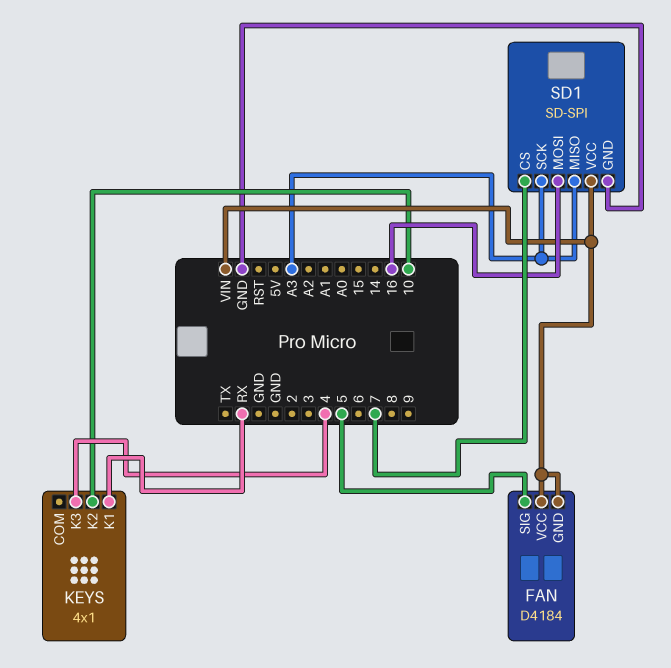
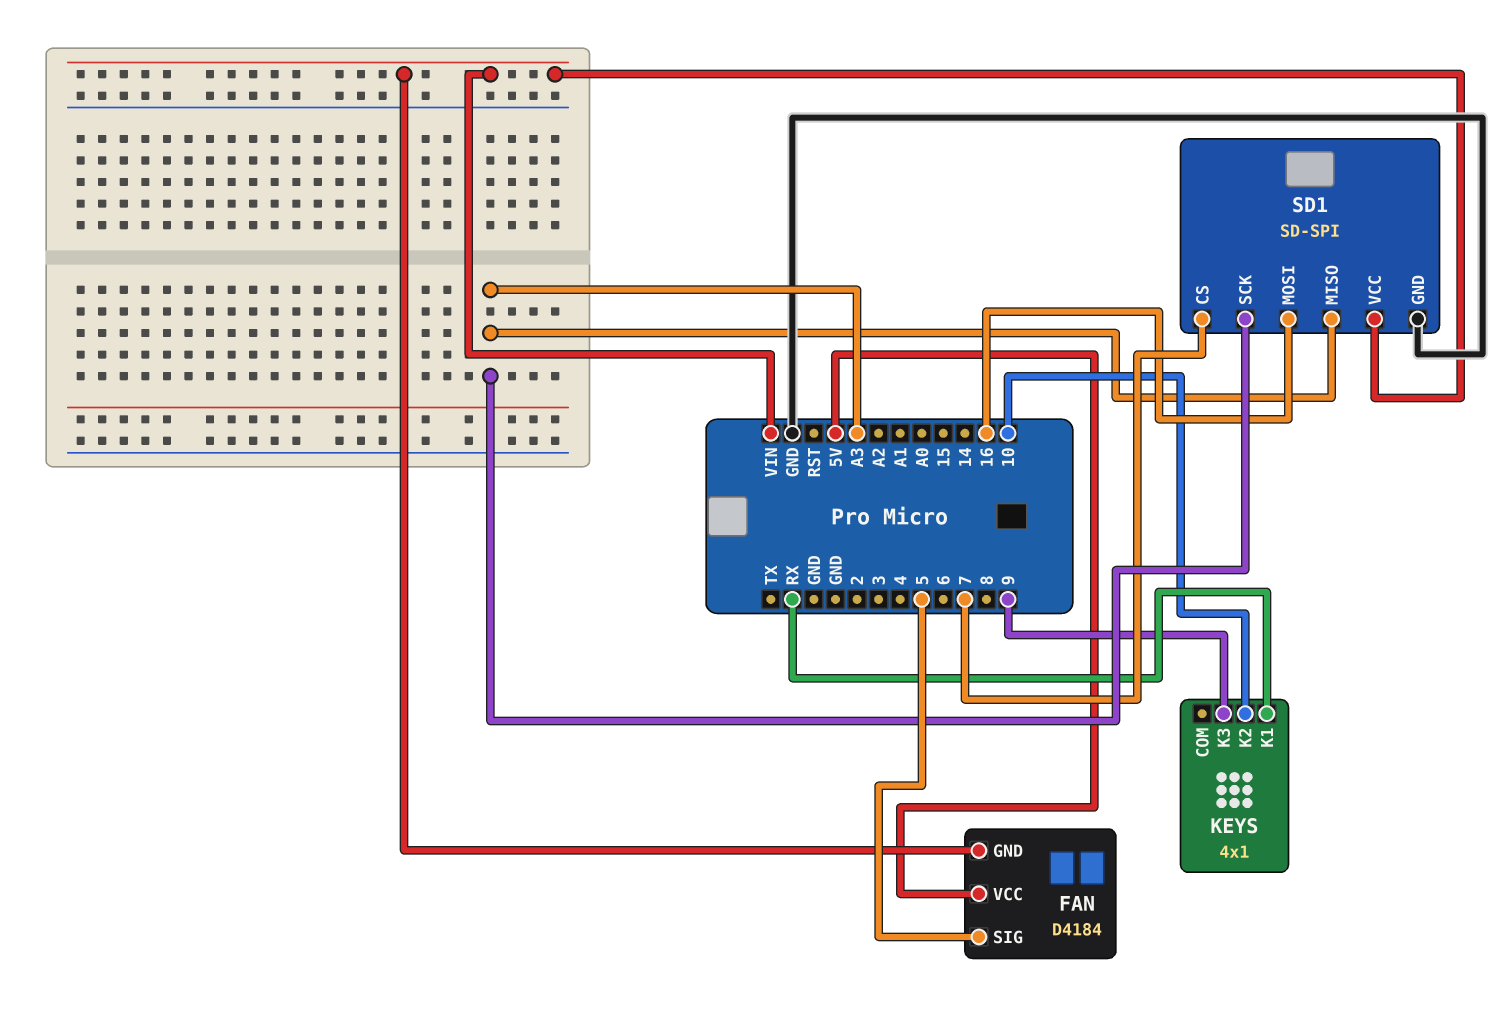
FAN pin VCC: VIN -> 5V
KEYS pin K3: 4 -> 9

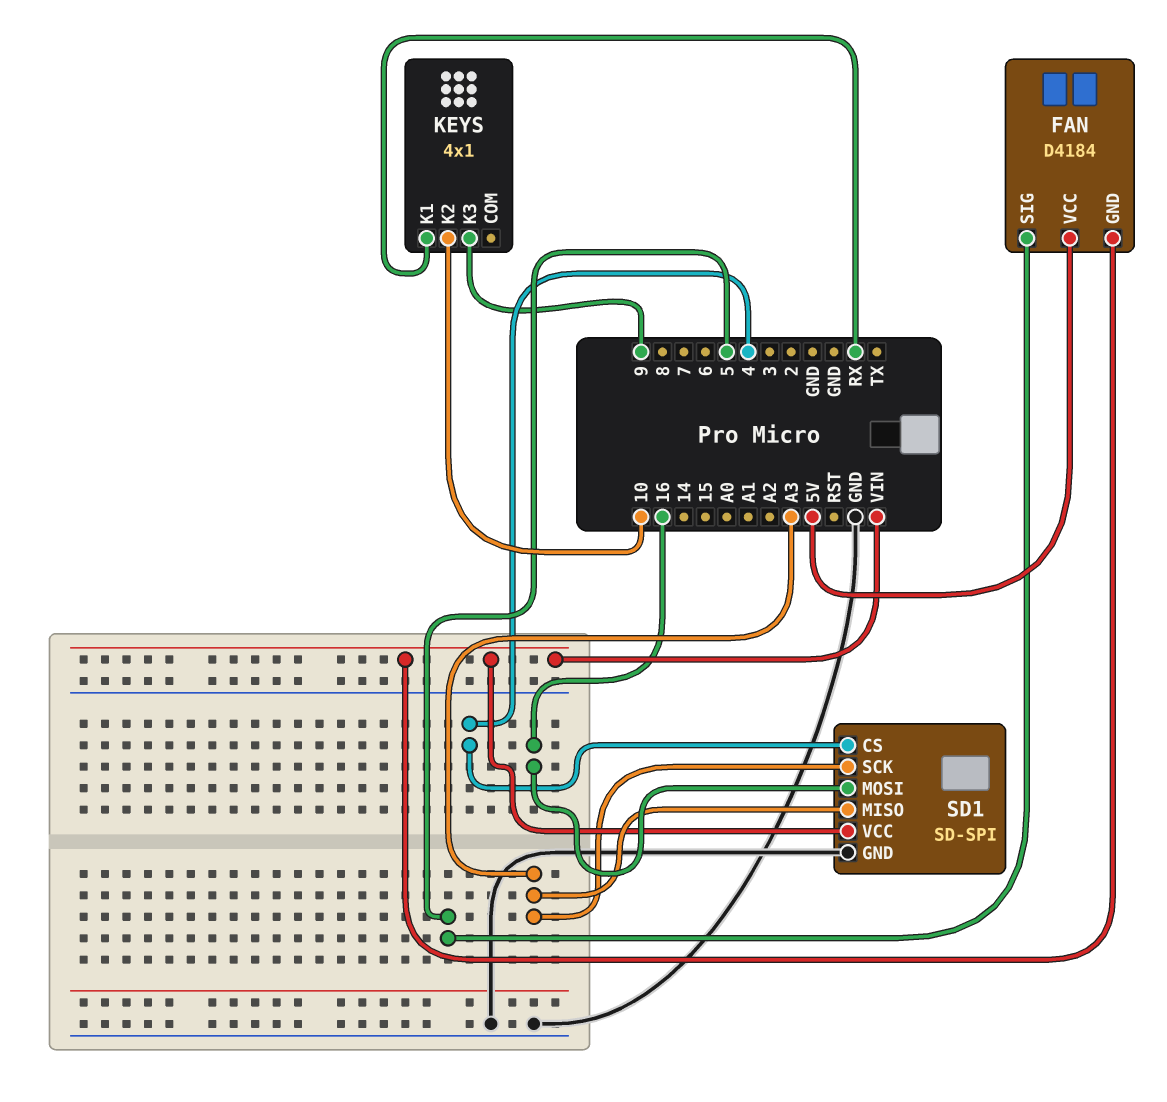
SD1 pin CS: 7 -> 4

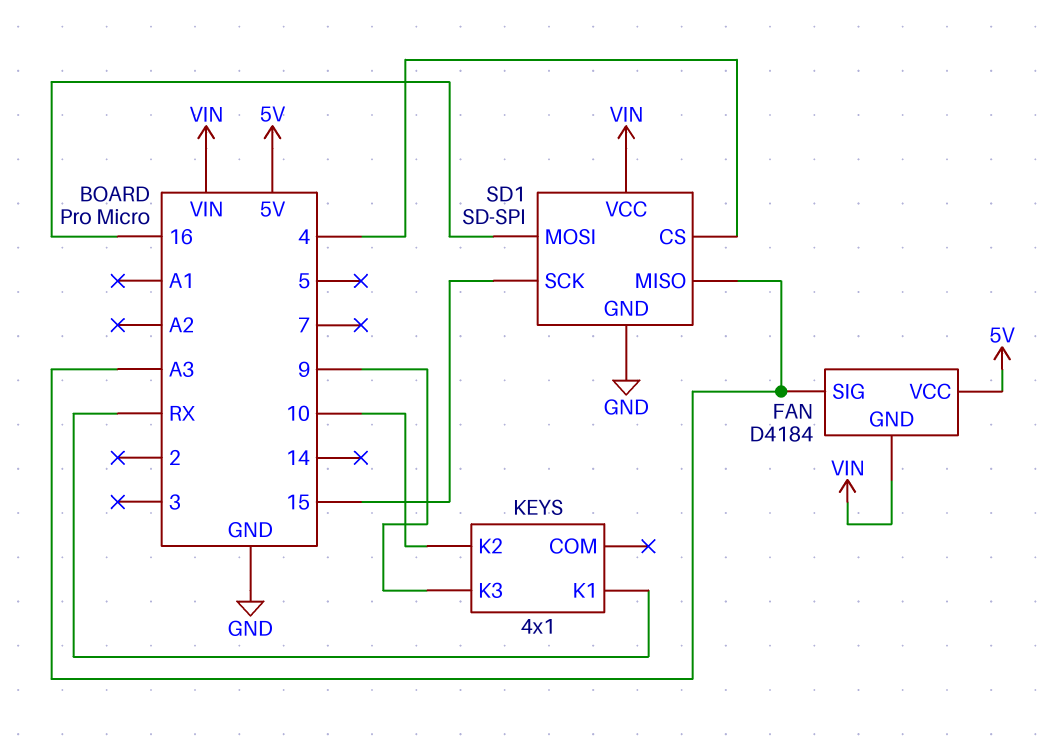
FAN pin SIG: 5 -> A3
SD1 pin SCK: A3 -> 15

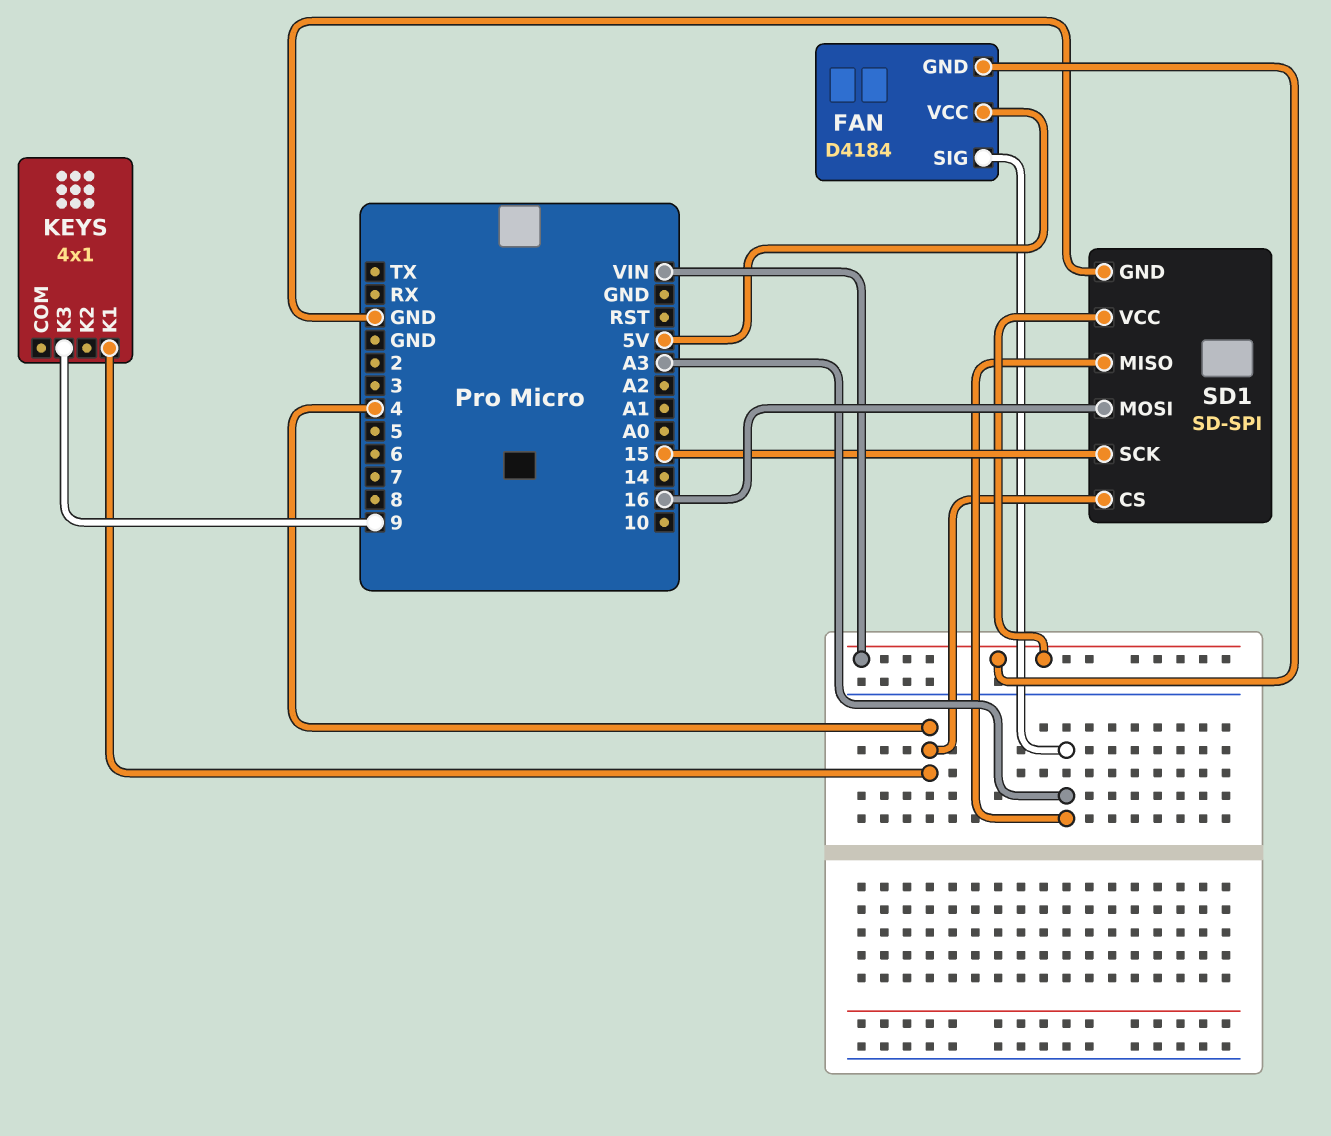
KEYS pin K1: RX -> 4
KEYS pin K2: 10 -> none

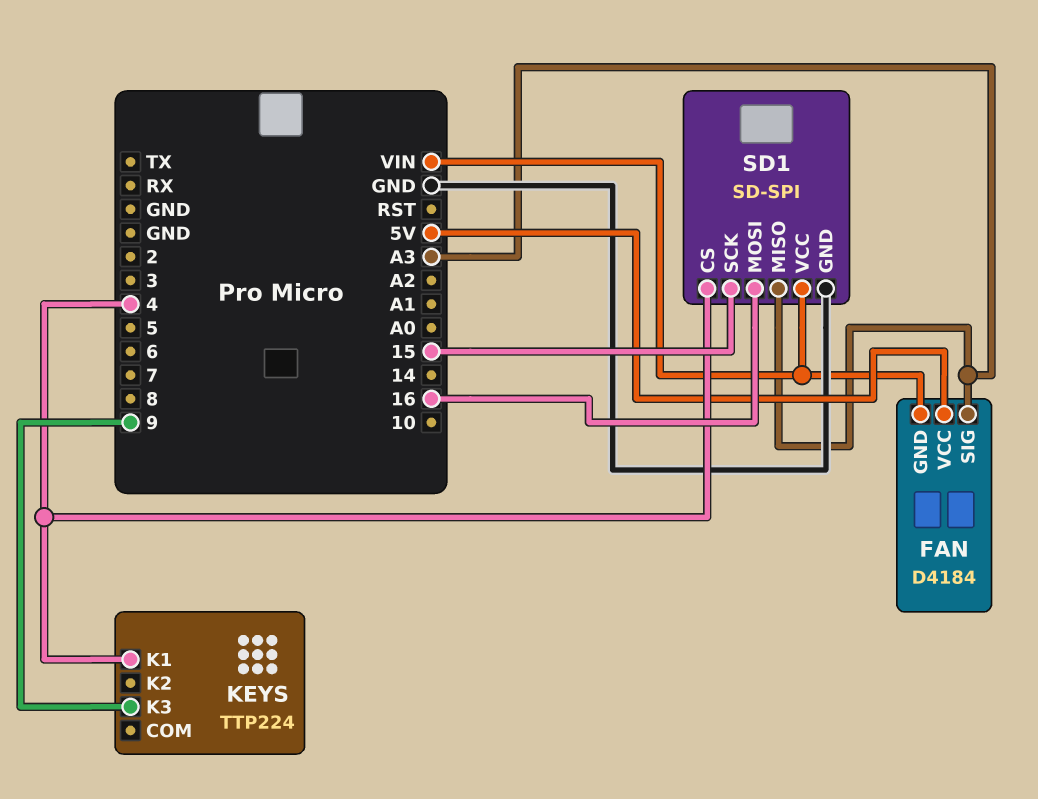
KEYS: 4x1 -> TTP224

